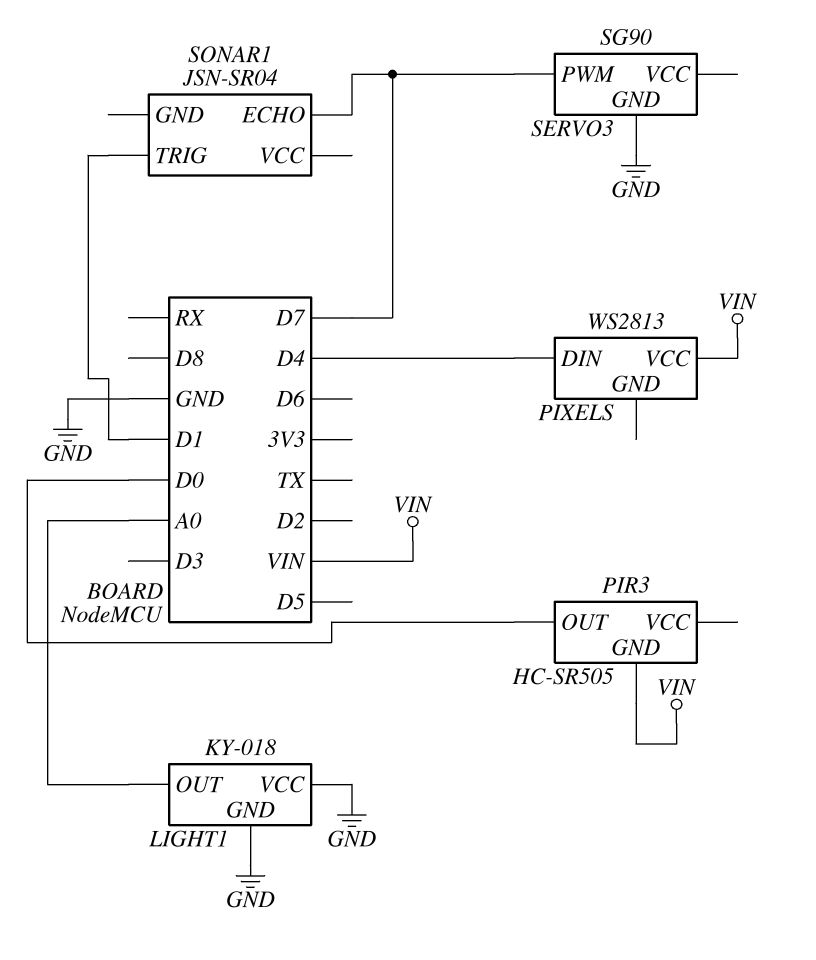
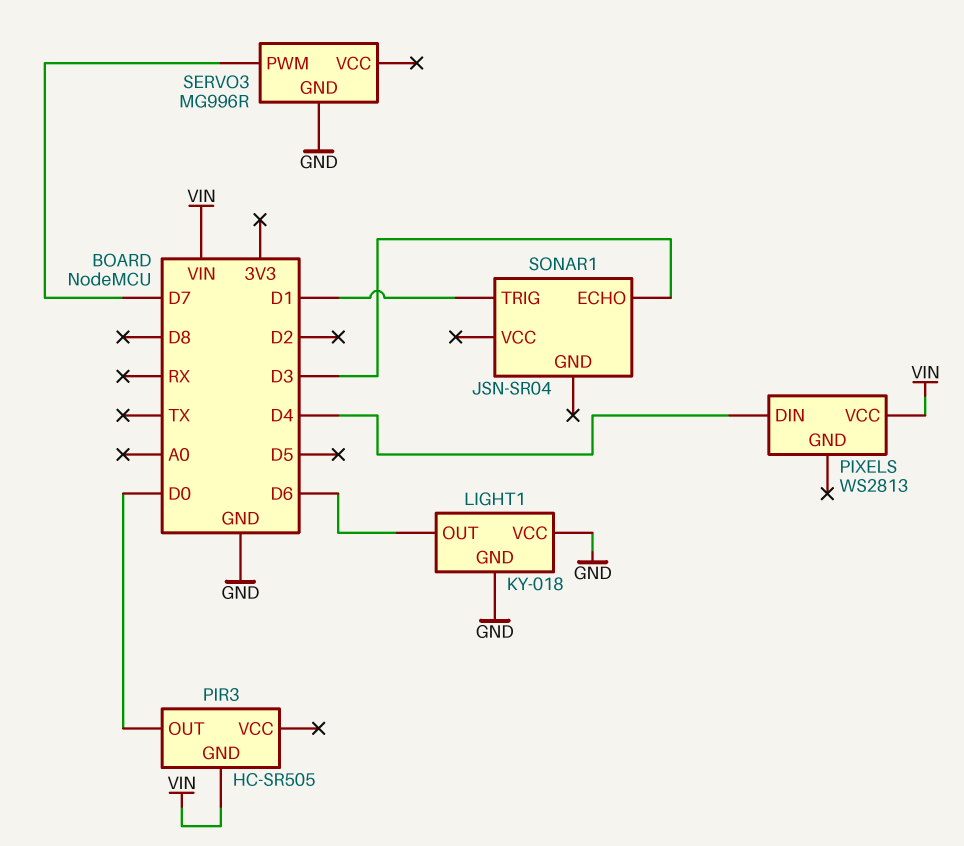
LIGHT1 pin OUT: A0 -> D6
SERVO3: SG90 -> MG996R
SONAR1 pin ECHO: D7 -> D3

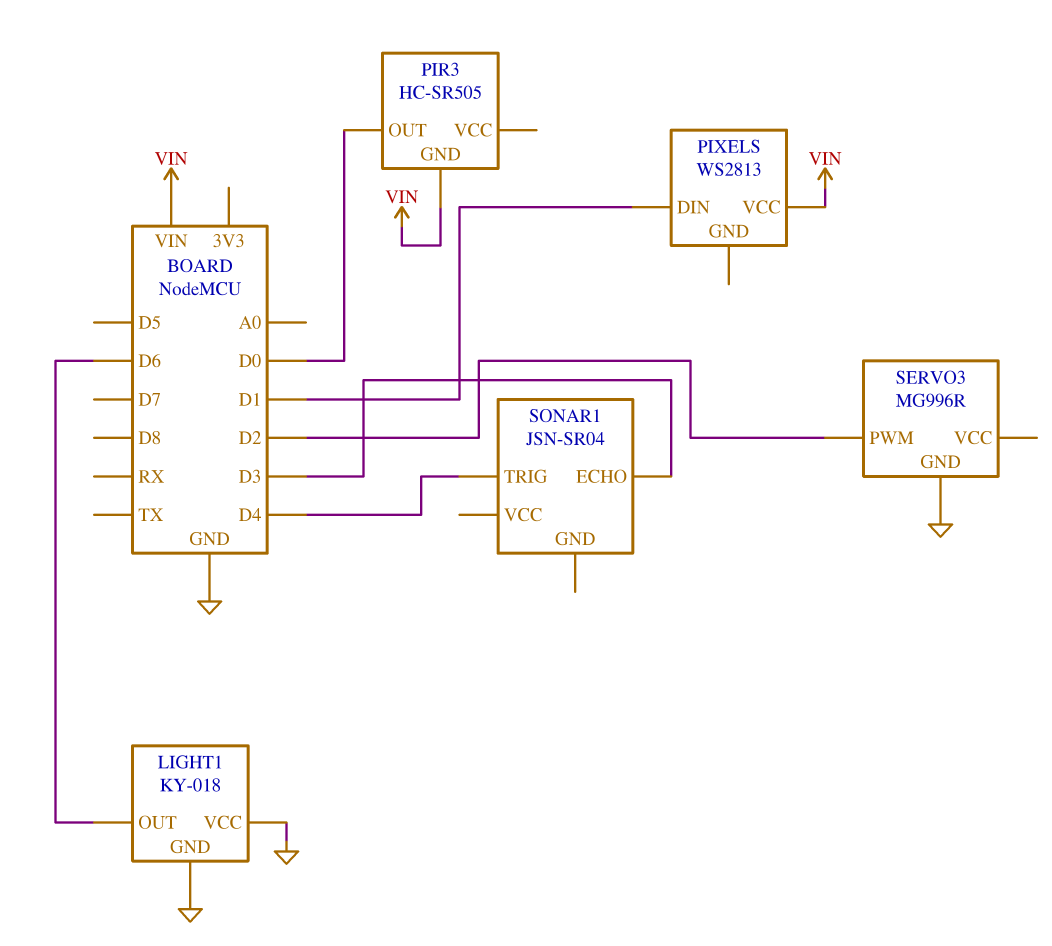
PIXELS pin DIN: D4 -> D1
SERVO3 pin PWM: D7 -> D2
SONAR1 pin TRIG: D1 -> D4

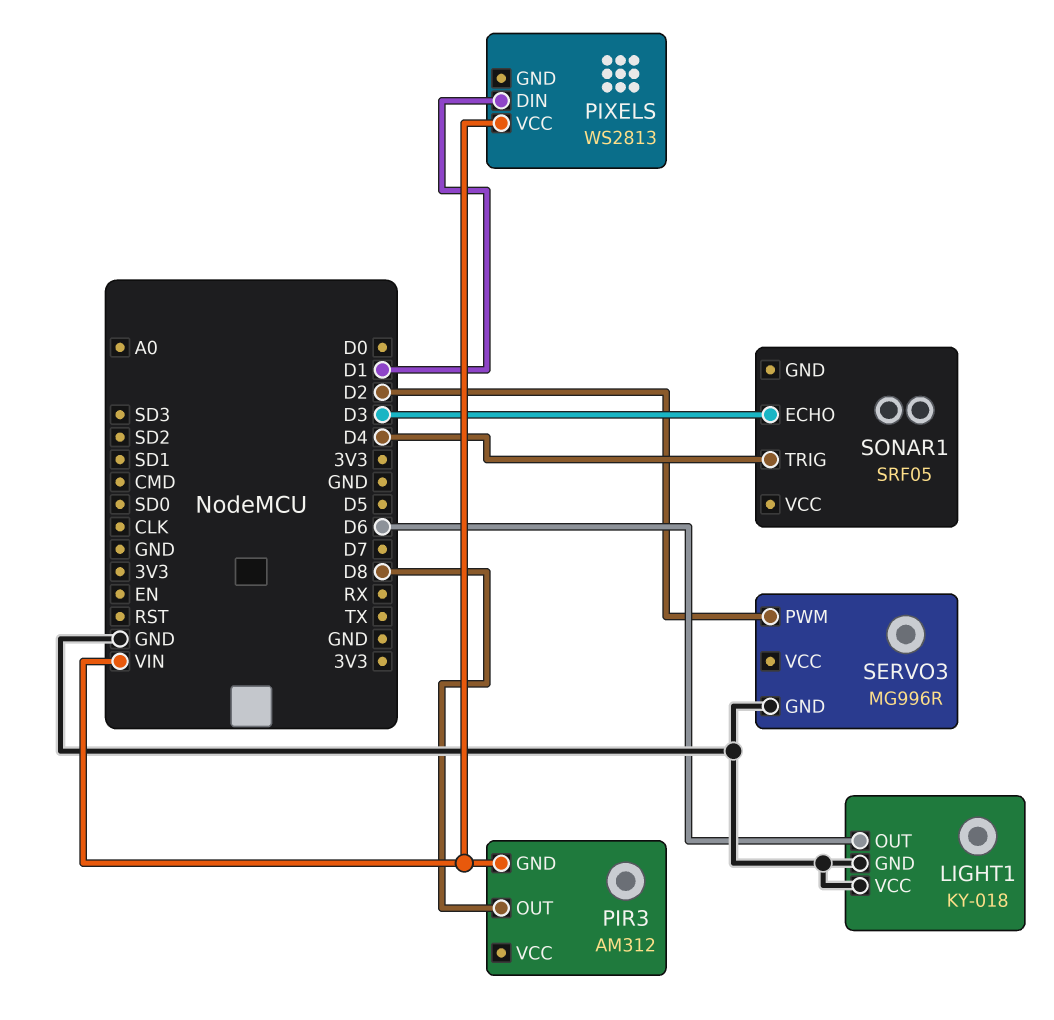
PIR3: HC-SR505 -> AM312
PIR3 pin OUT: D0 -> D8
SONAR1: JSN-SR04 -> SRF05

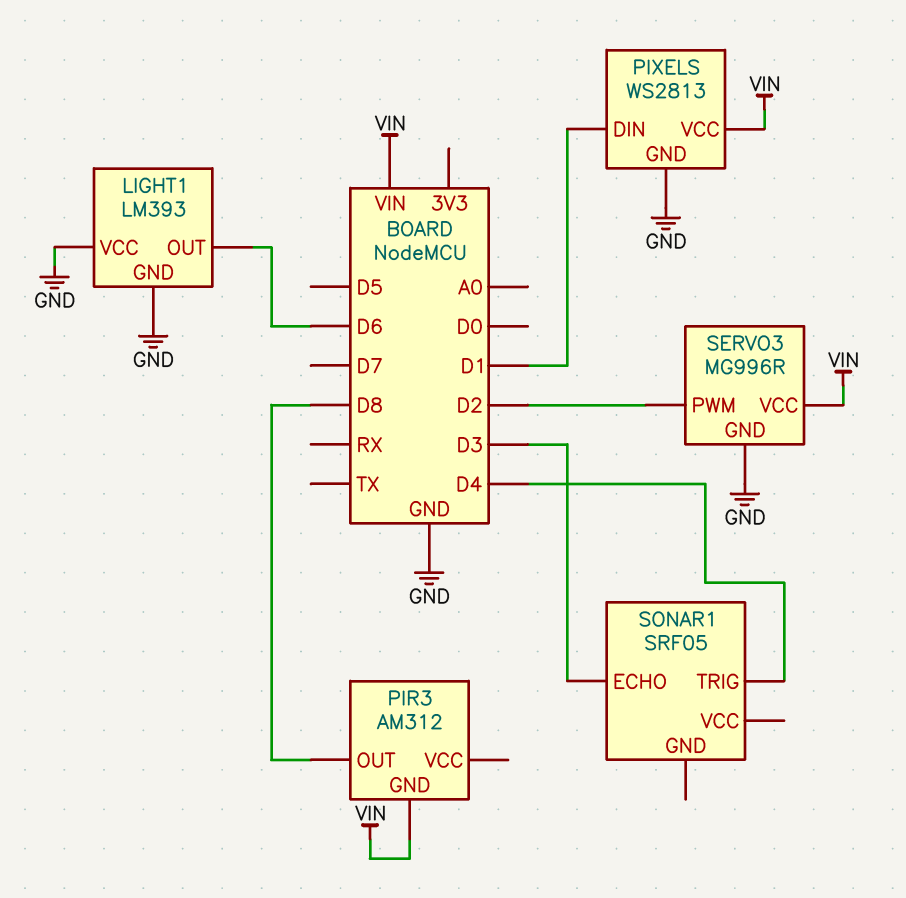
LIGHT1: KY-018 -> LM393
PIXELS pin GND: none -> GND
SERVO3 pin VCC: none -> VIN

